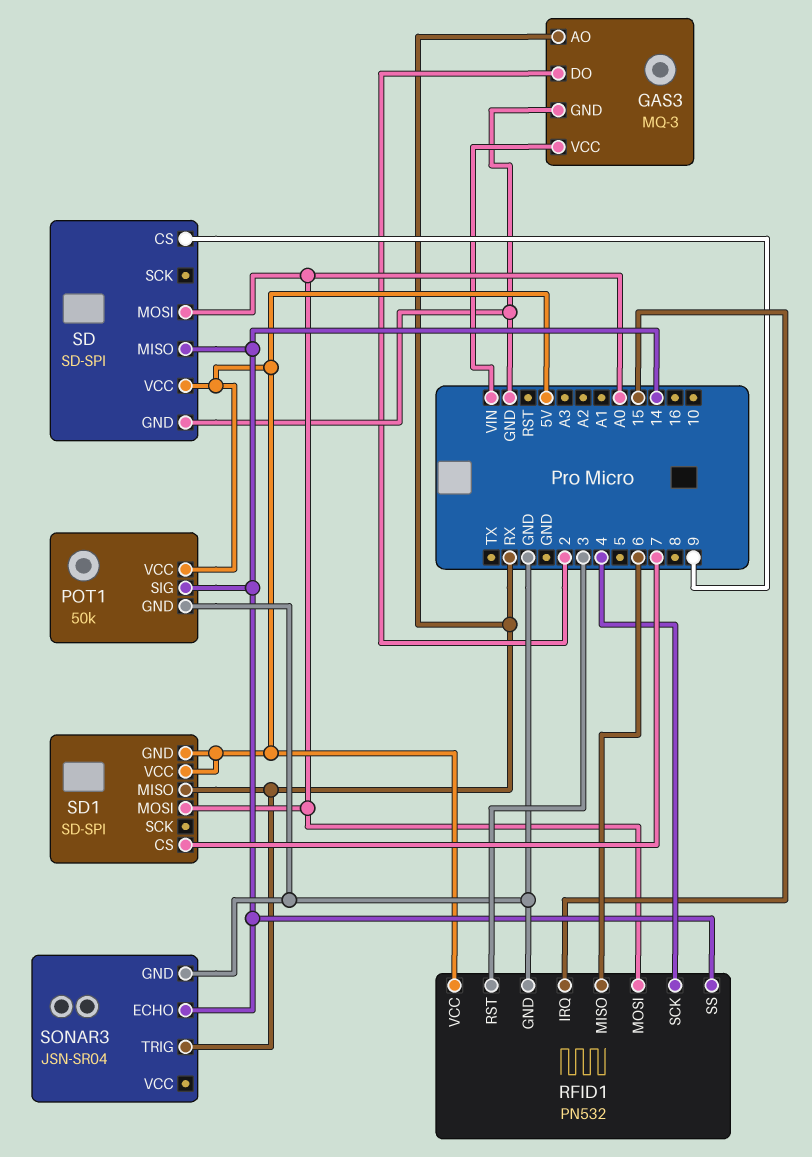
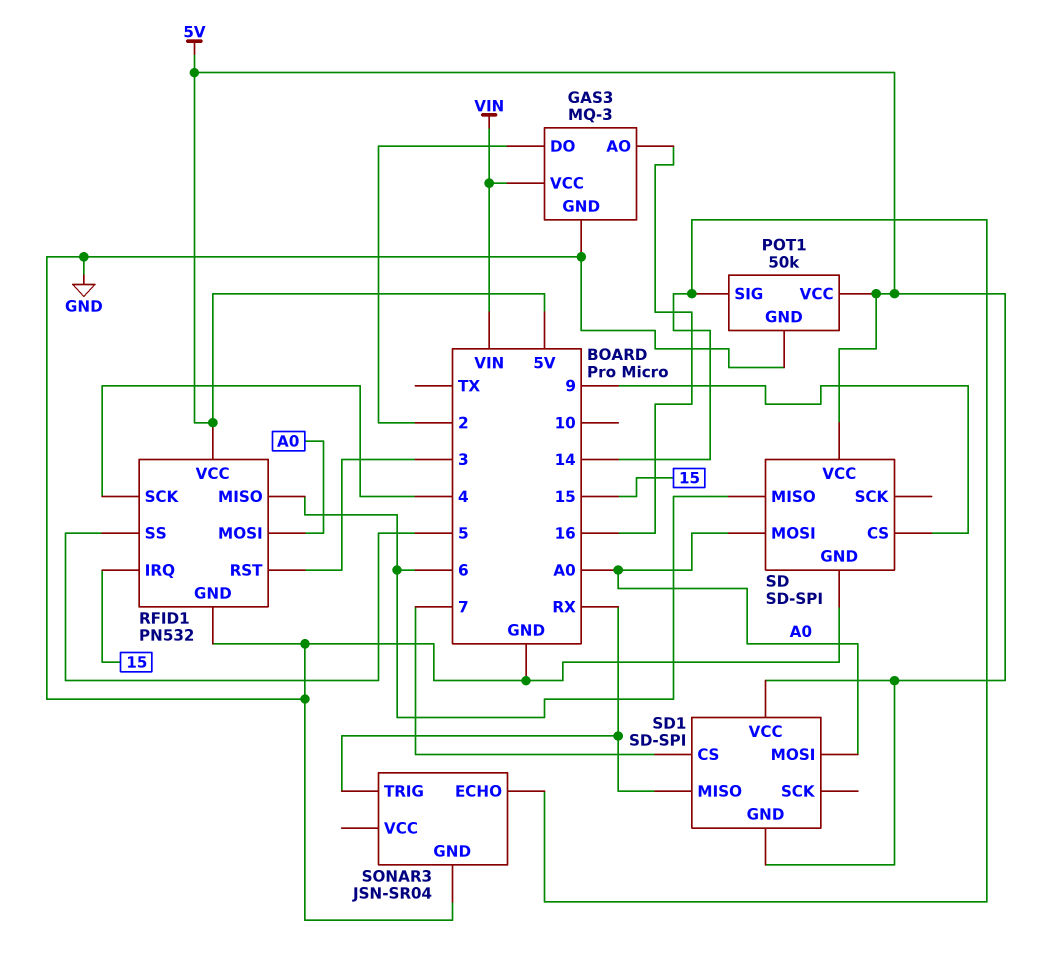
GAS3 pin AO: RX -> 16
RFID1 pin SS: 14 -> 5
SD pin MISO: 14 -> 6

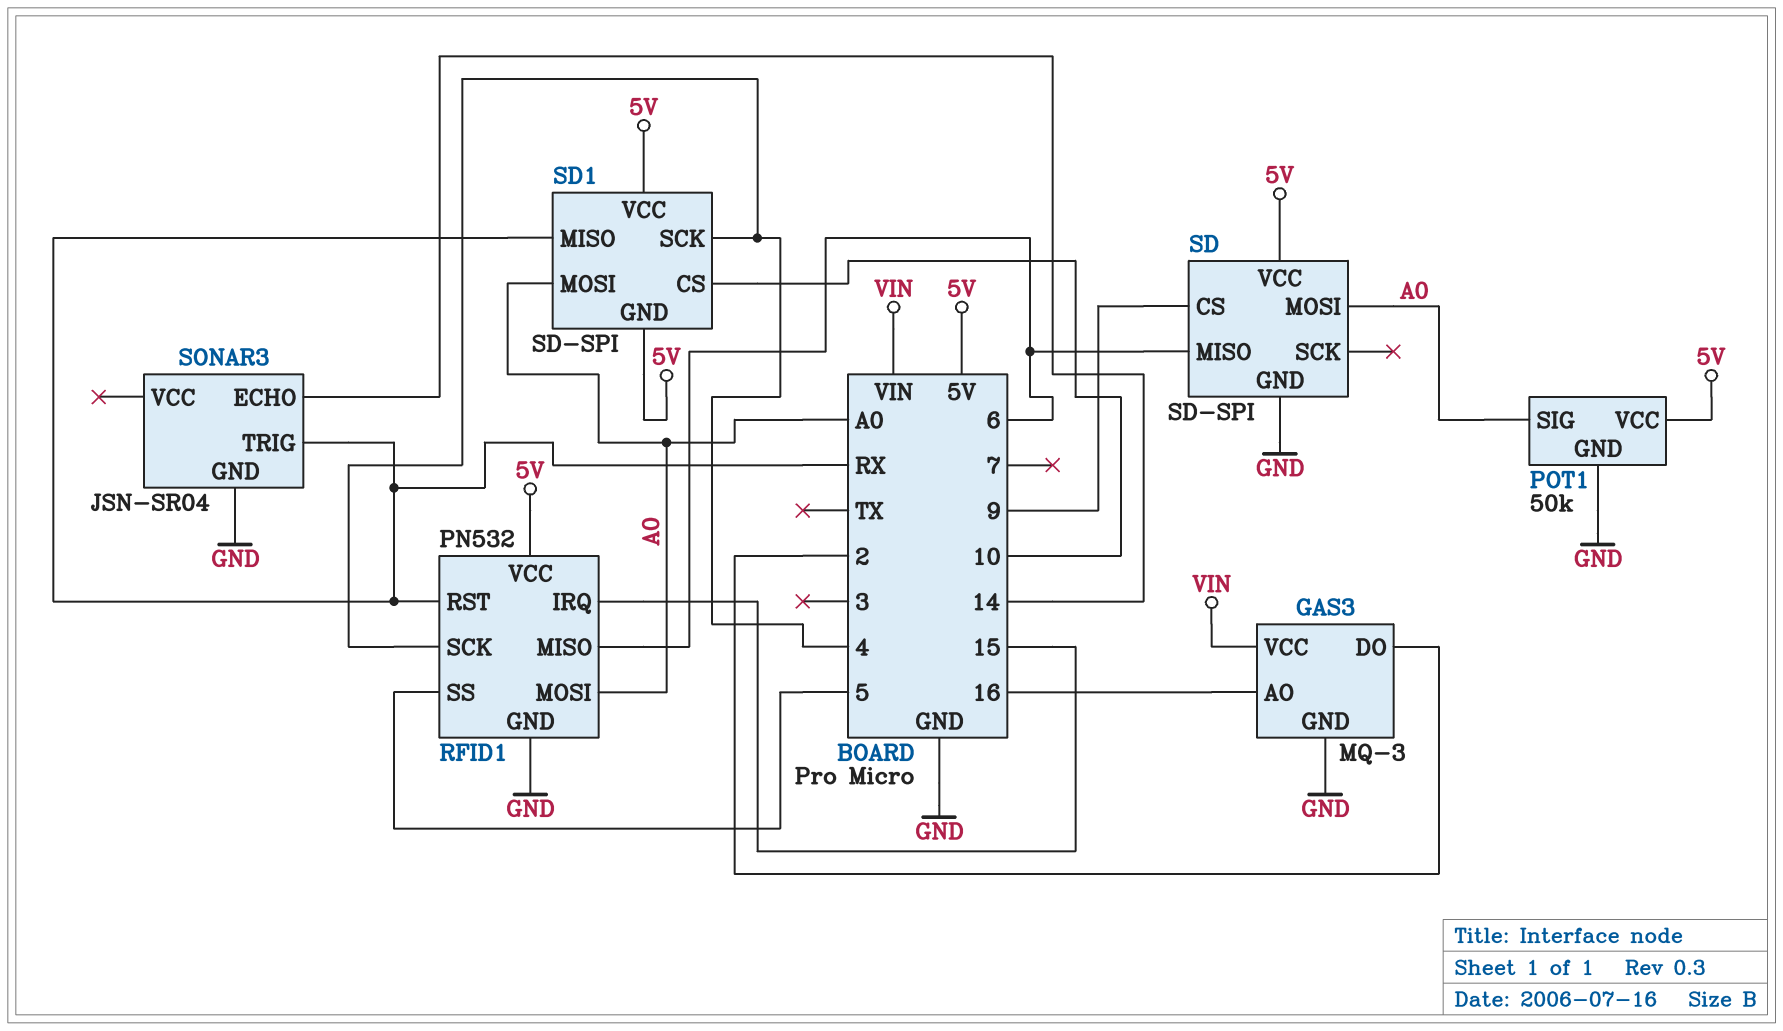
POT1 pin SIG: 14 -> A0
RFID1 pin RST: 3 -> RX
SD1 pin CS: 7 -> 10
SD1 pin SCK: none -> 4

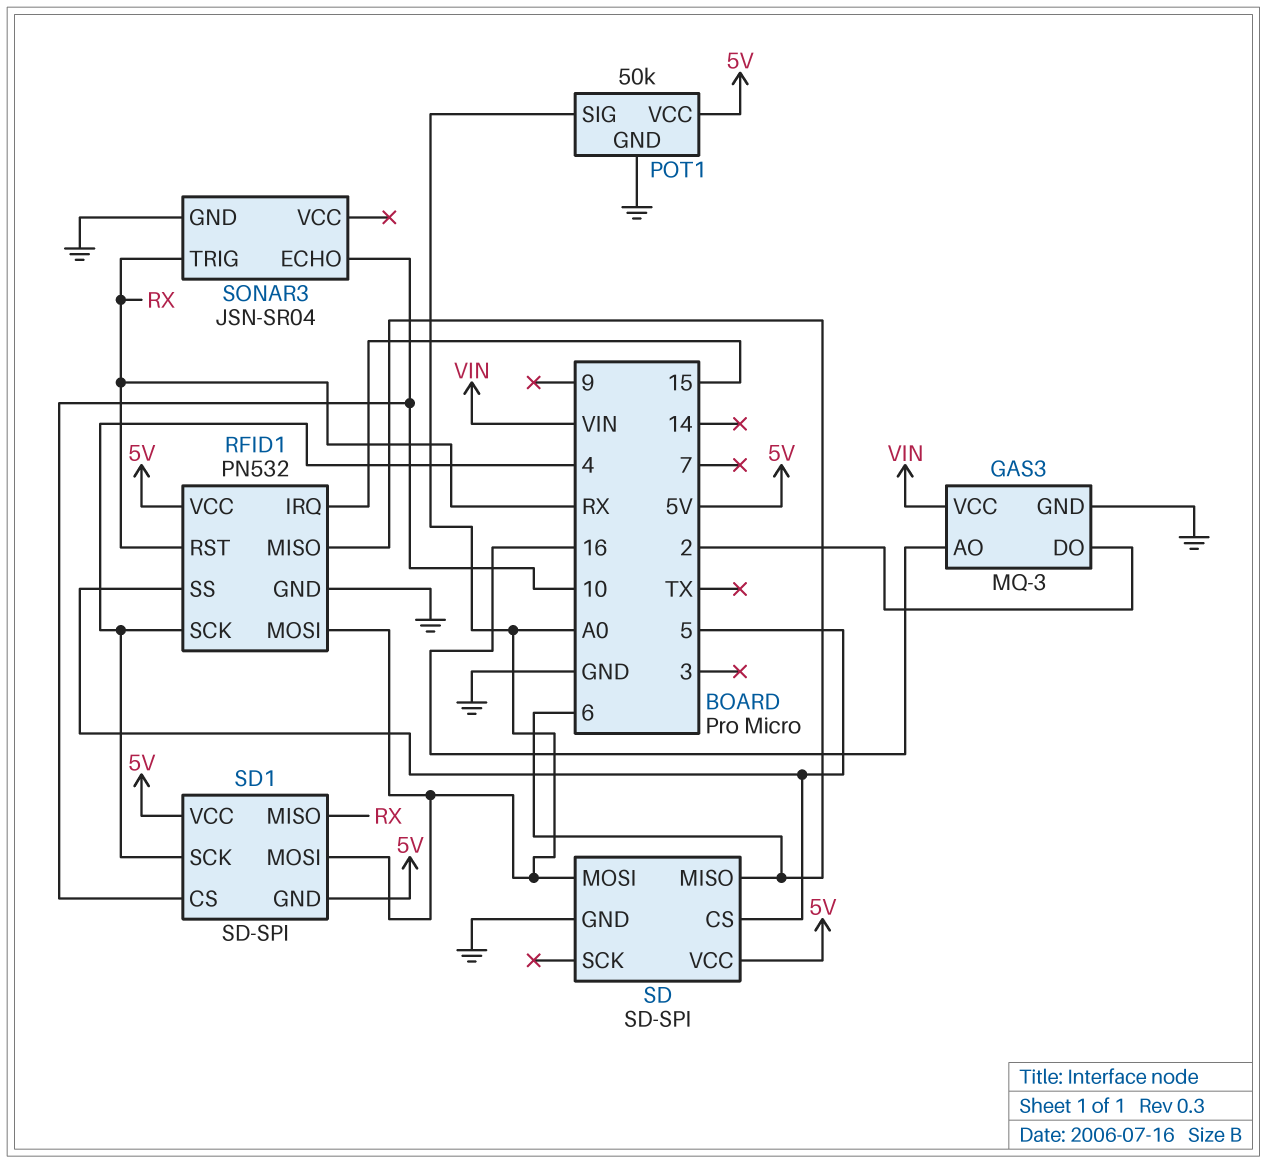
SD pin CS: 9 -> 5
SONAR3 pin ECHO: 14 -> 10

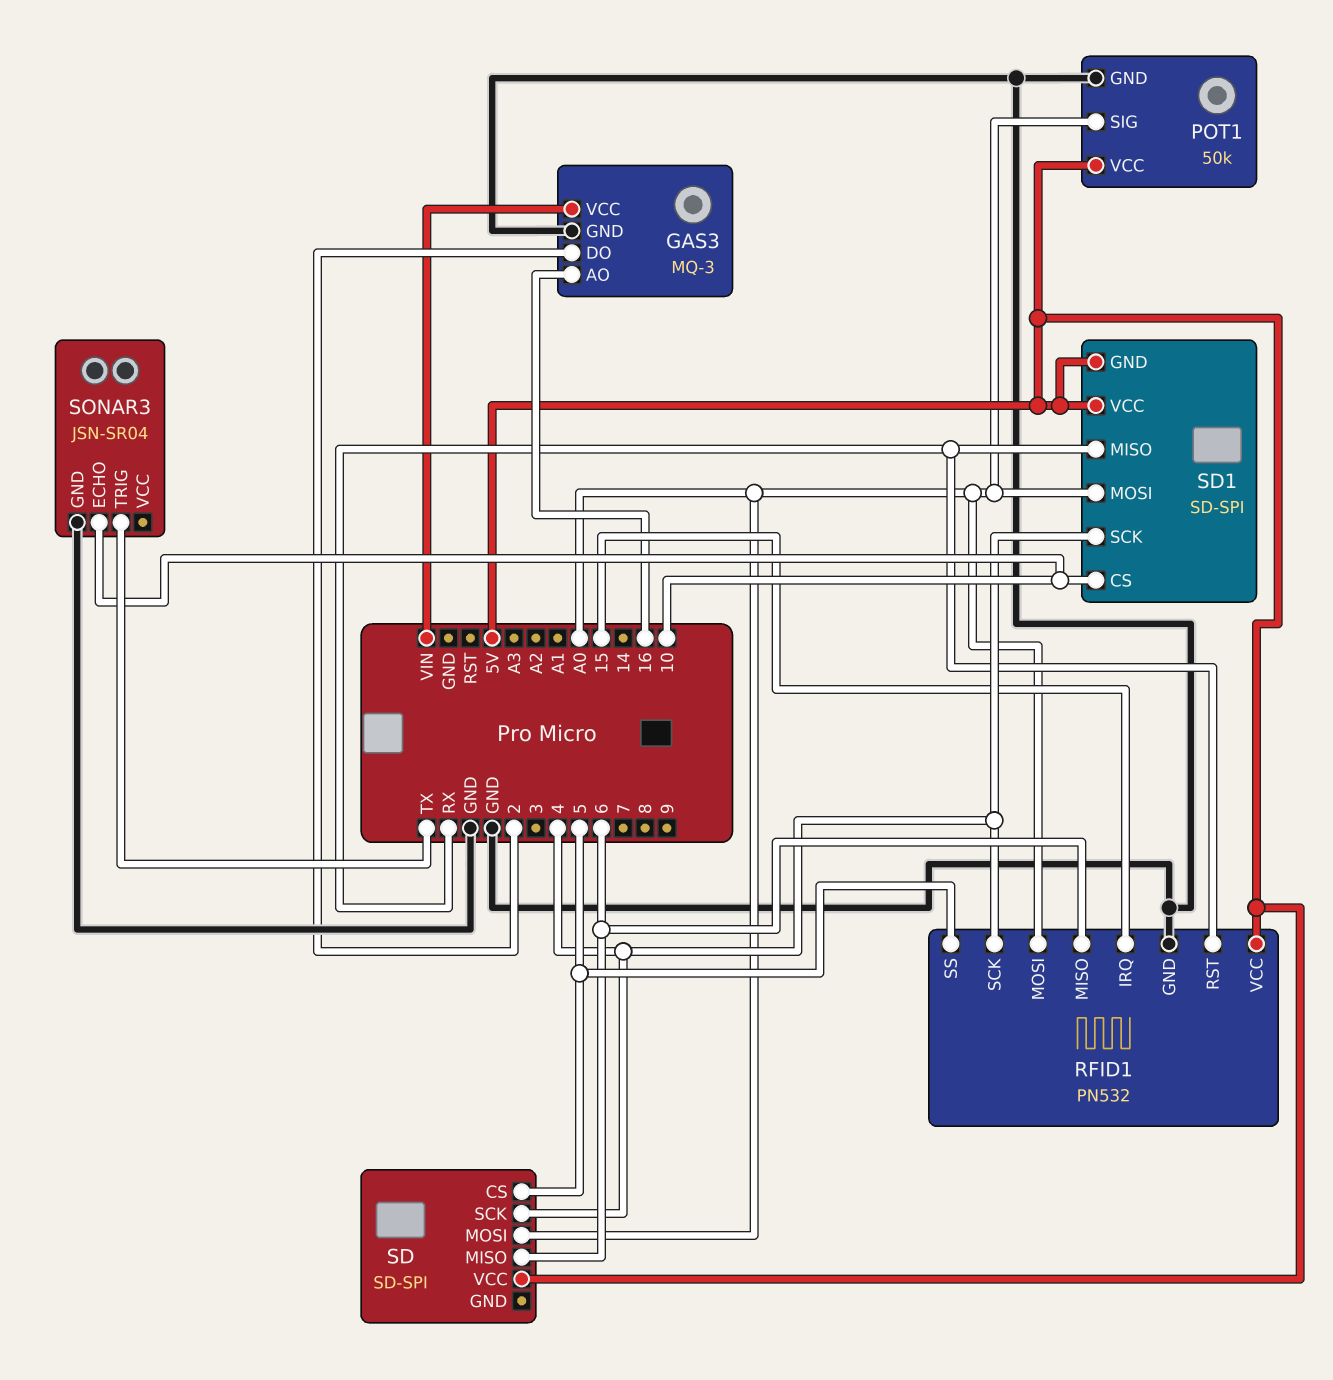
SD pin GND: GND -> none
SD pin SCK: none -> 4
SONAR3 pin TRIG: RX -> TX

